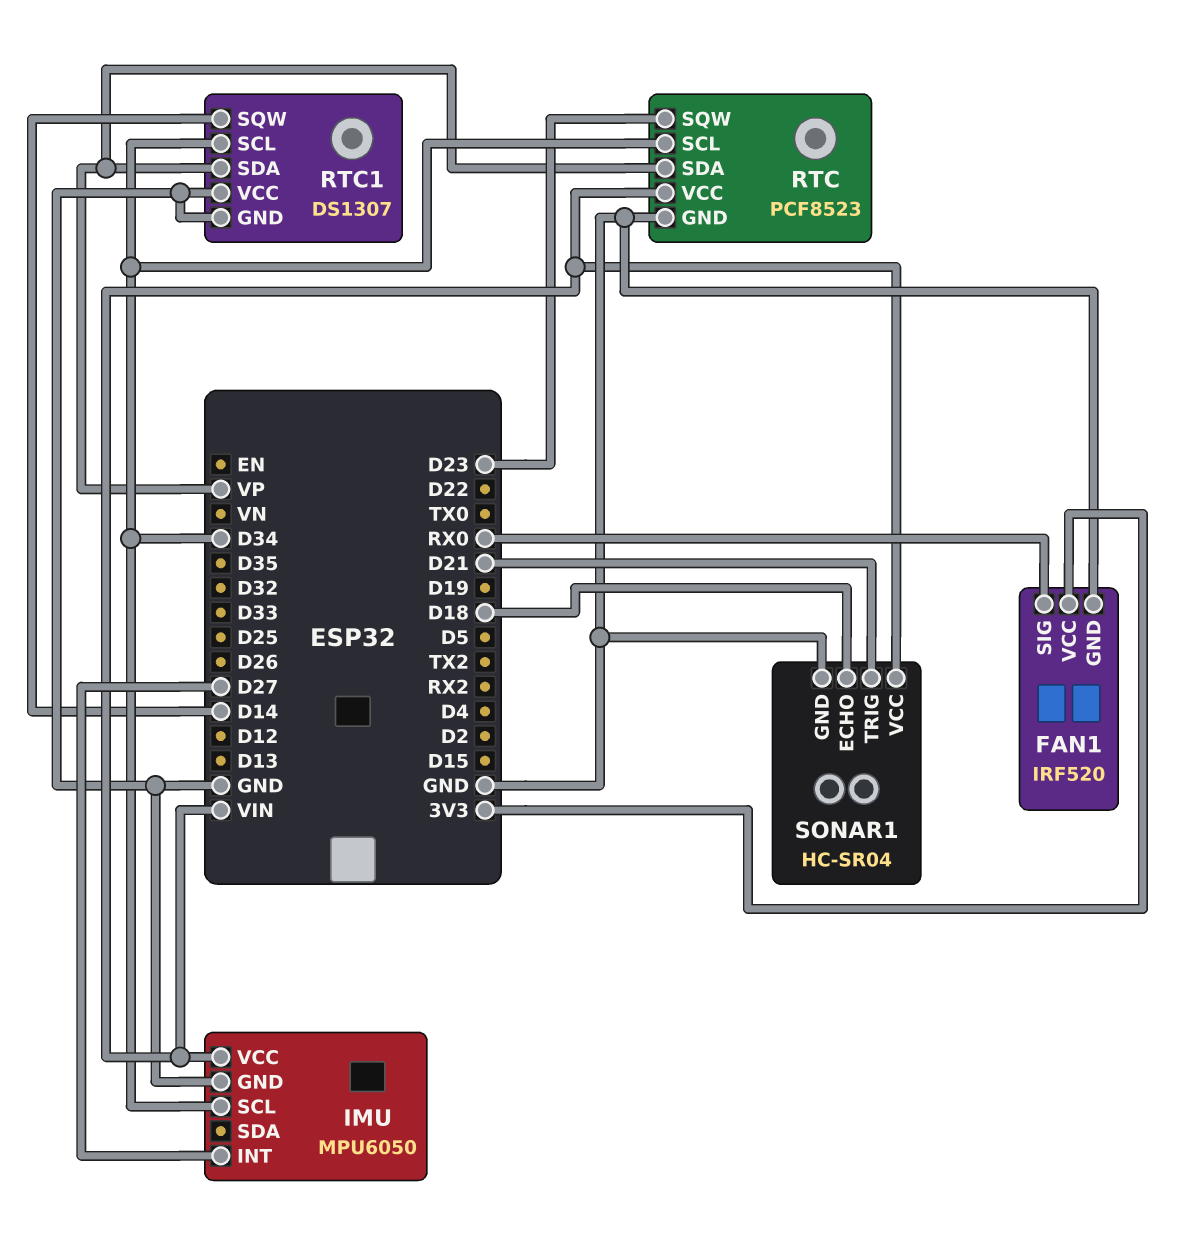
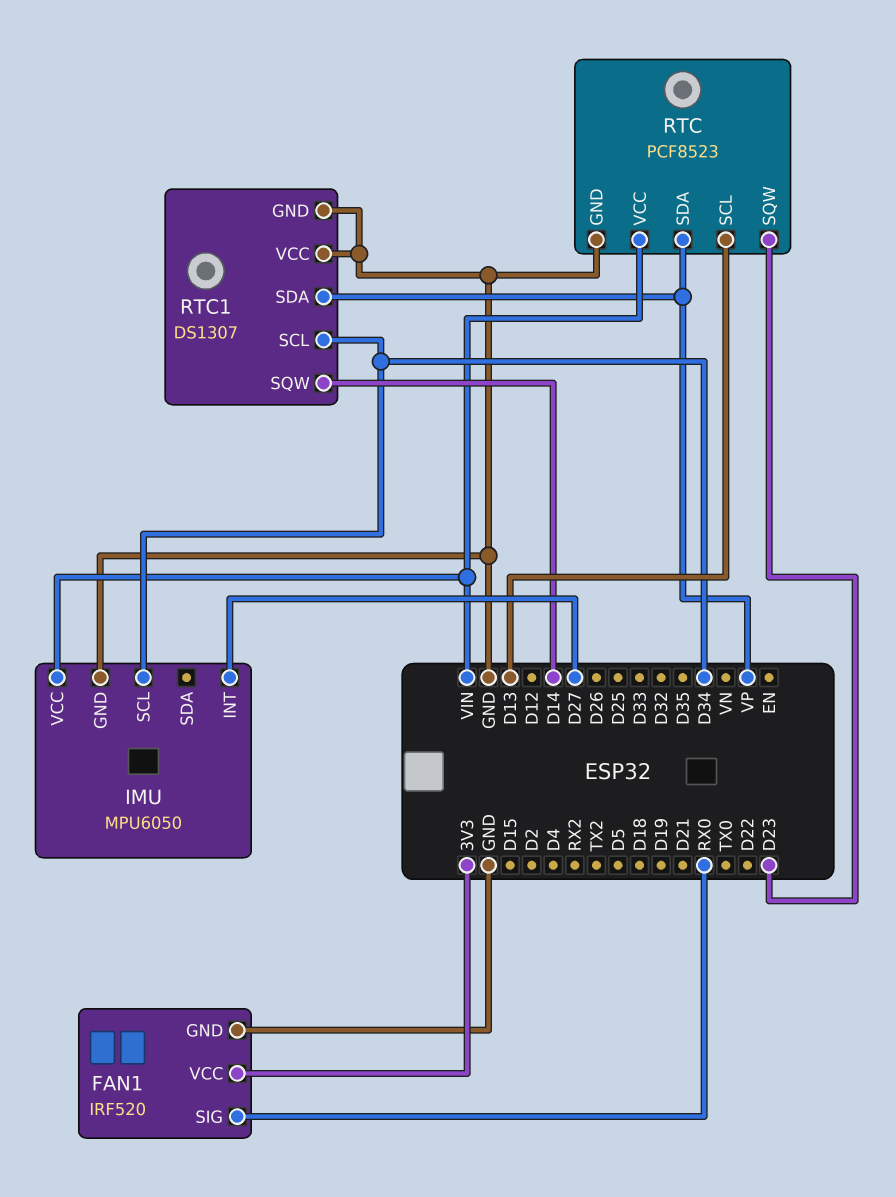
RTC pin SCL: D34 -> D13
SONAR1: HC-SR04 -> none
SONAR1 pin ECHO: D18 -> none
SONAR1 pin GND: GND -> none
SONAR1 pin TRIG: D21 -> none
SONAR1 pin VCC: VIN -> none

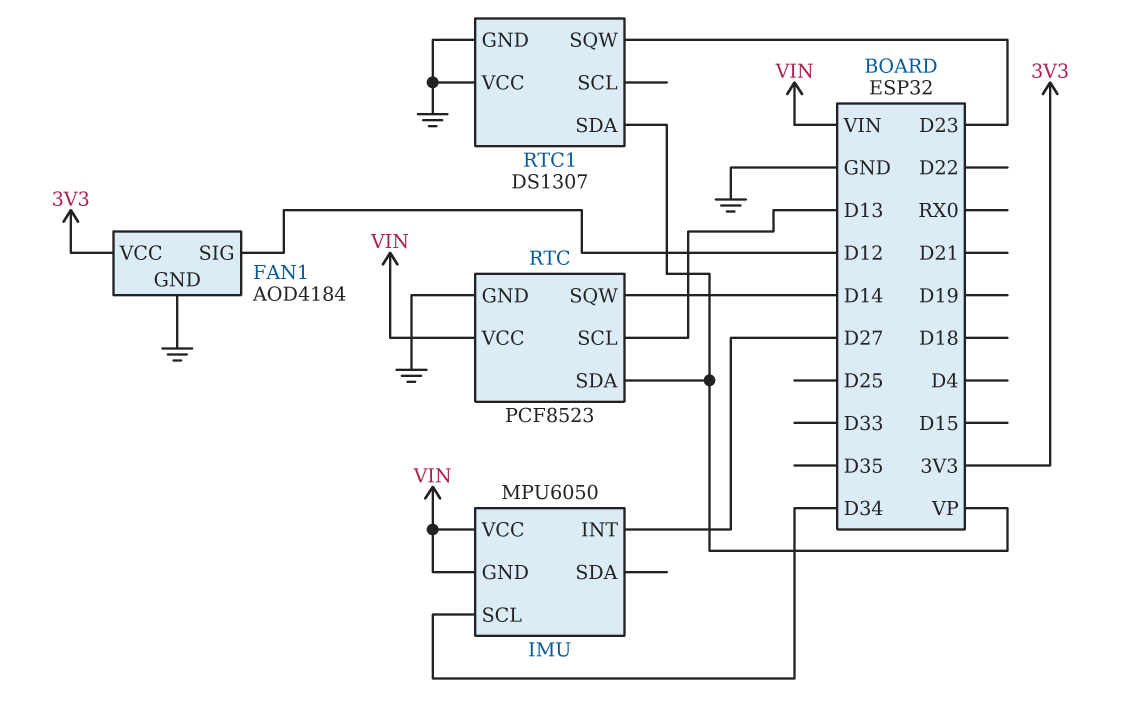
FAN1: IRF520 -> AOD4184
FAN1 pin SIG: RX0 -> D12
IMU pin GND: GND -> VIN
RTC pin SQW: D23 -> D14
RTC1 pin SCL: D34 -> none
RTC1 pin SQW: D14 -> D23

